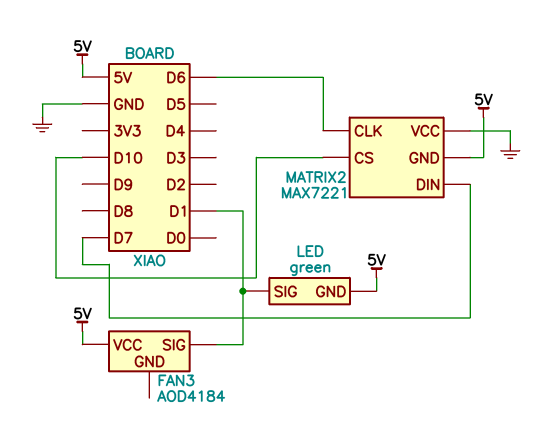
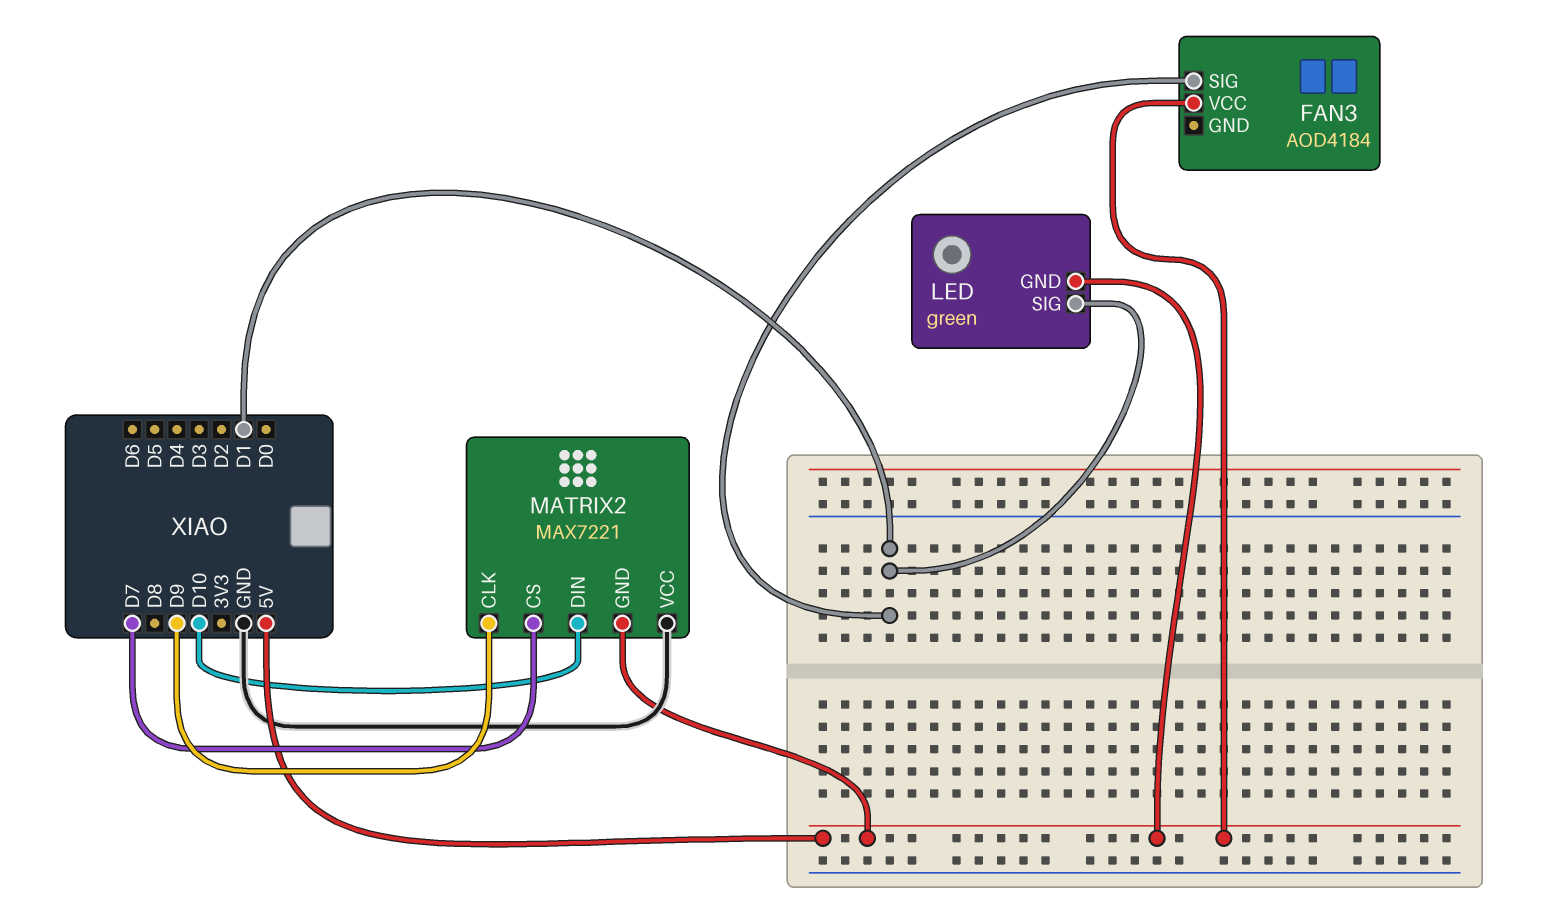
MATRIX2 pin CLK: D6 -> D9
MATRIX2 pin CS: D10 -> D7
MATRIX2 pin DIN: D7 -> D10

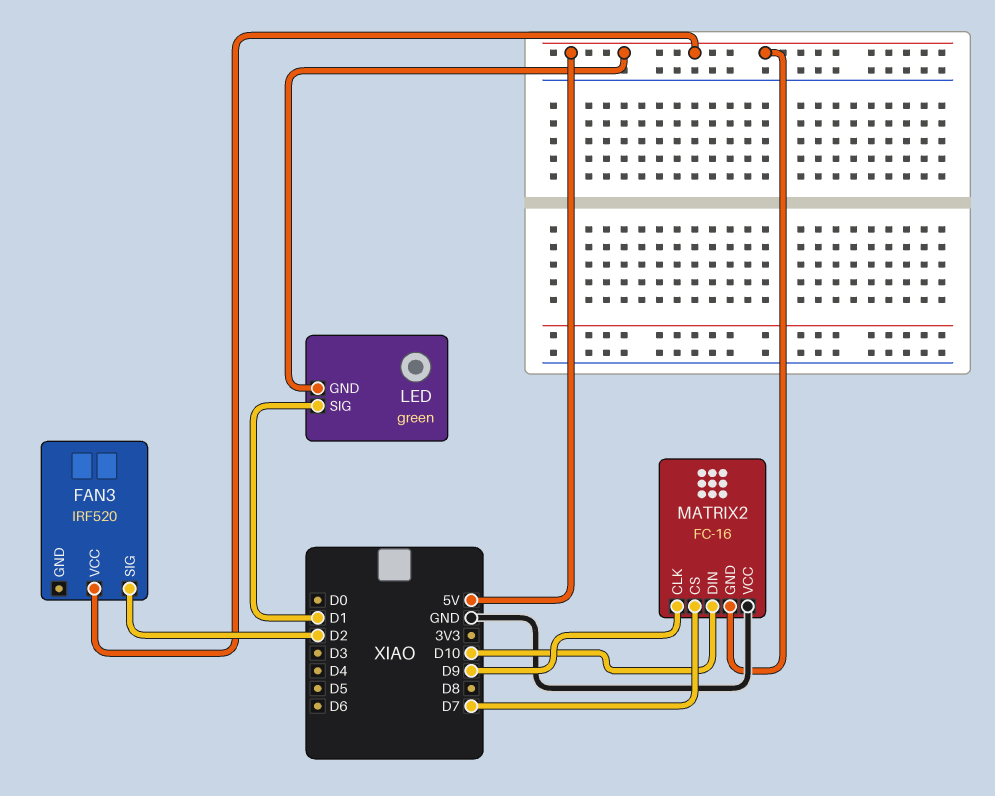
FAN3: AOD4184 -> IRF520
FAN3 pin SIG: D1 -> D2
MATRIX2: MAX7221 -> FC-16

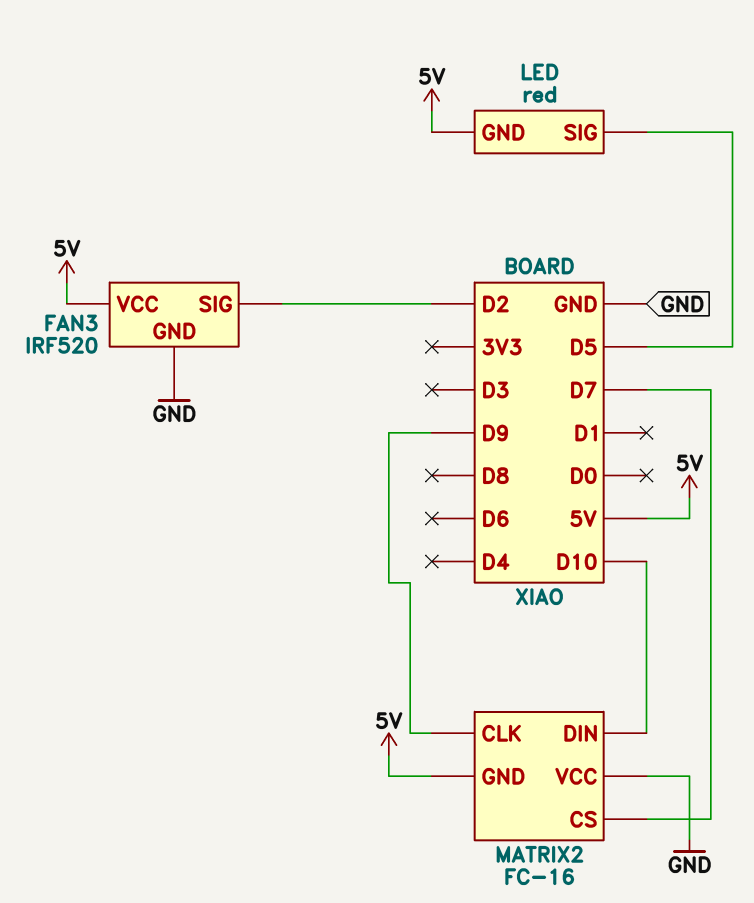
FAN3 pin GND: none -> GND
LED: green -> red
LED pin SIG: D1 -> D5

